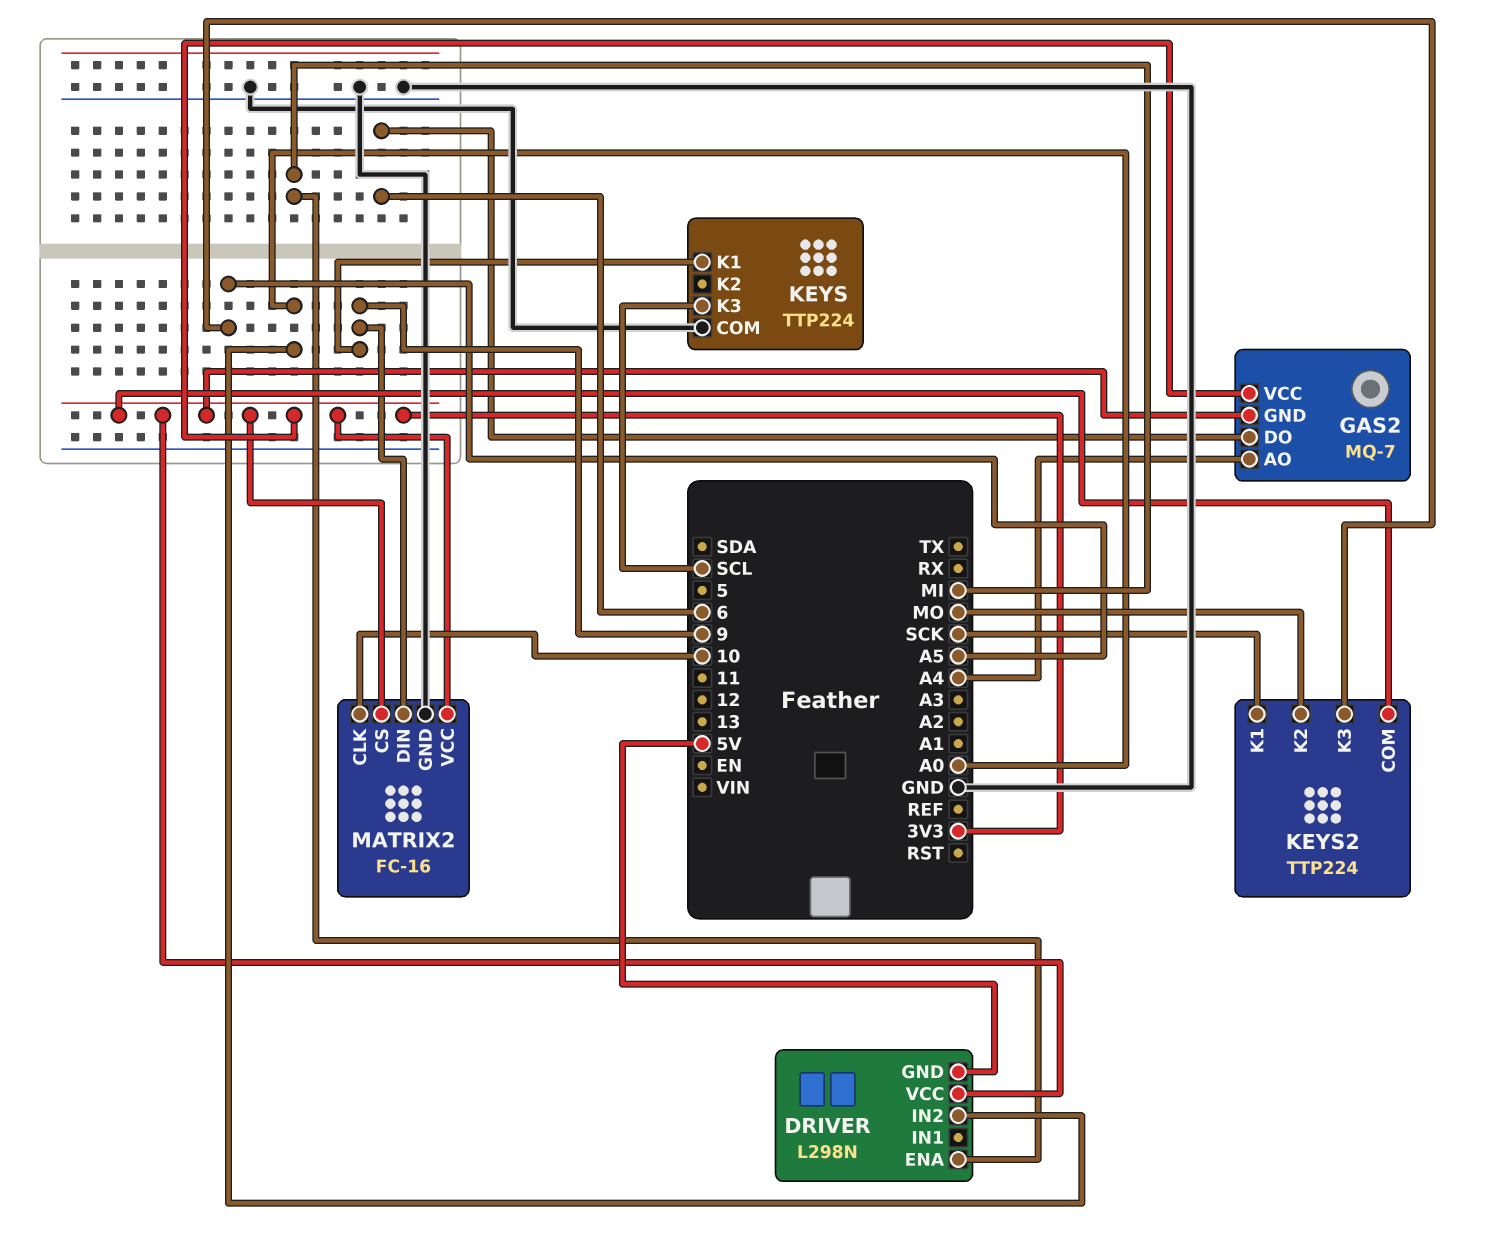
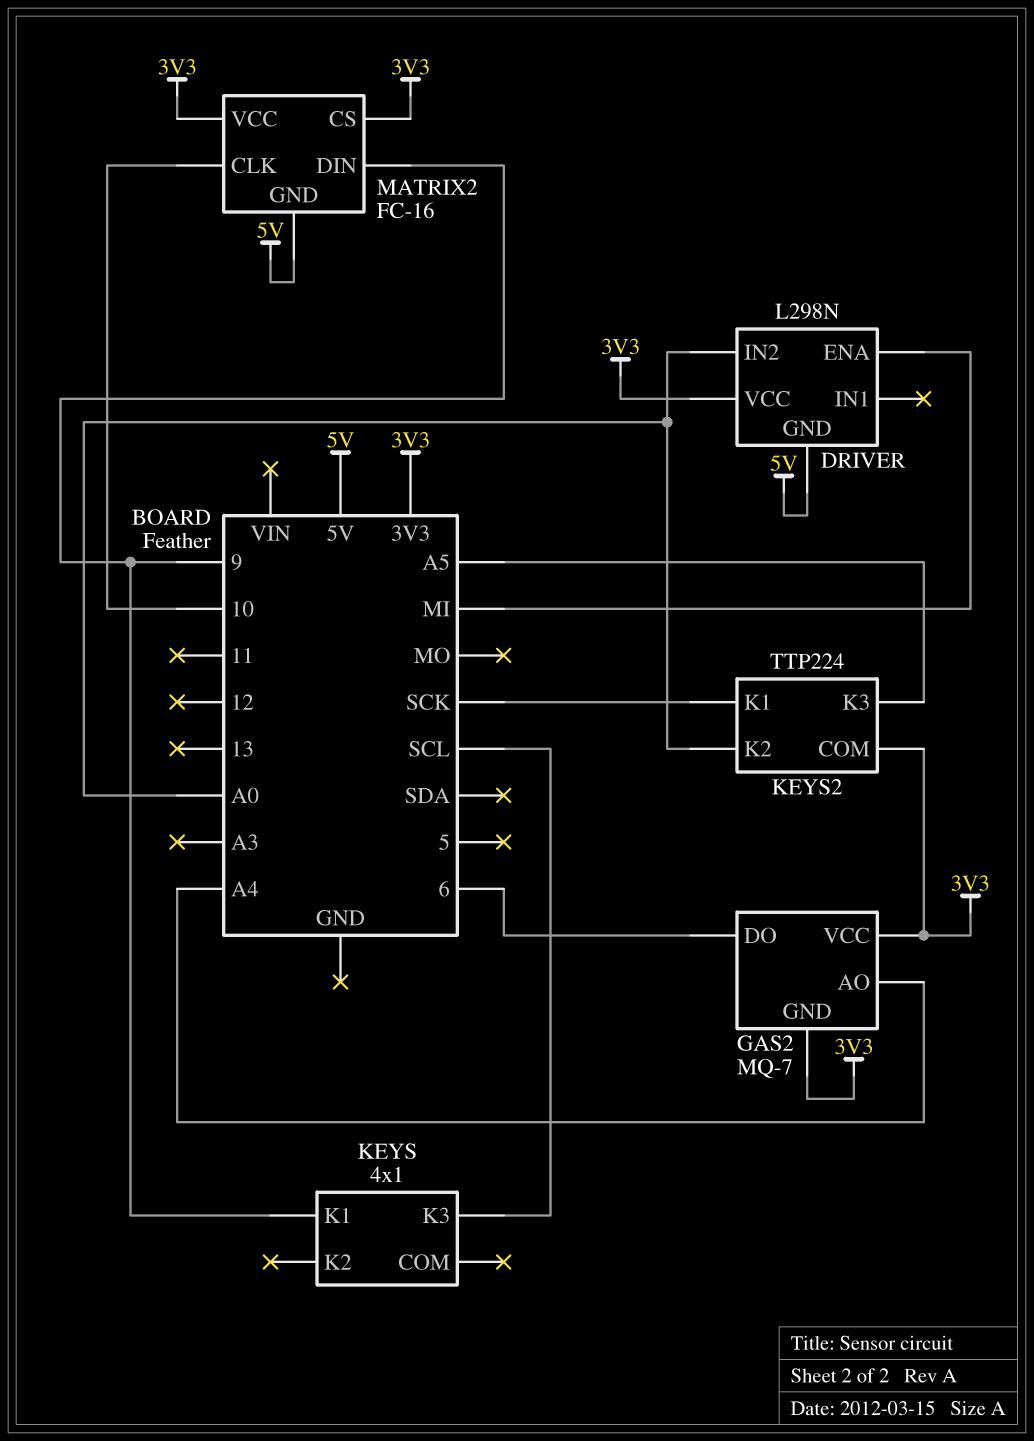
KEYS: TTP224 -> 4x1
KEYS pin COM: GND -> none
KEYS2 pin K2: MO -> A0
MATRIX2 pin GND: GND -> 5V

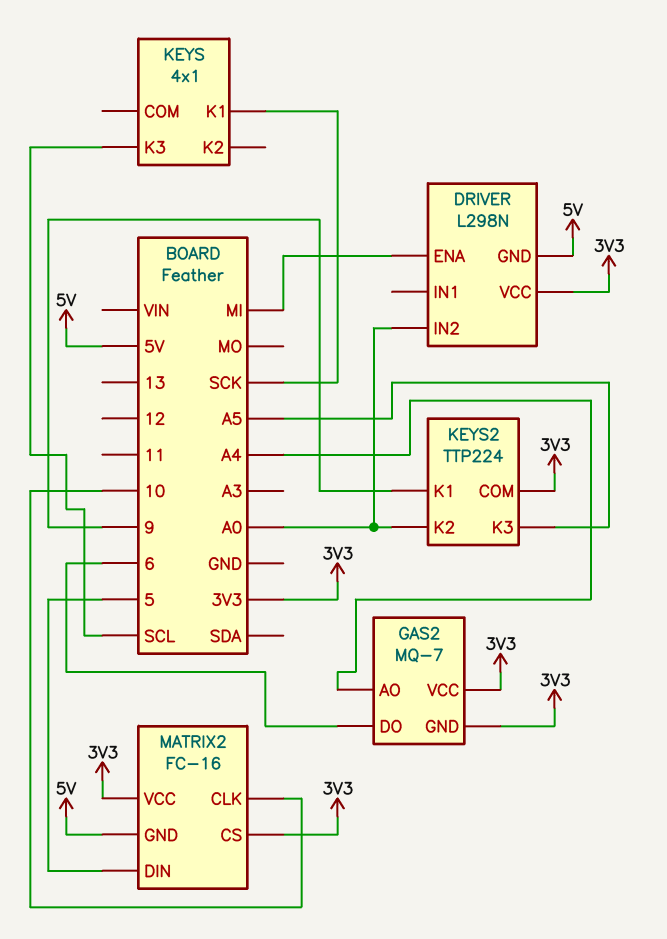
KEYS pin K1: 9 -> SCK
KEYS2 pin K1: SCK -> 9
MATRIX2 pin DIN: 9 -> 5

